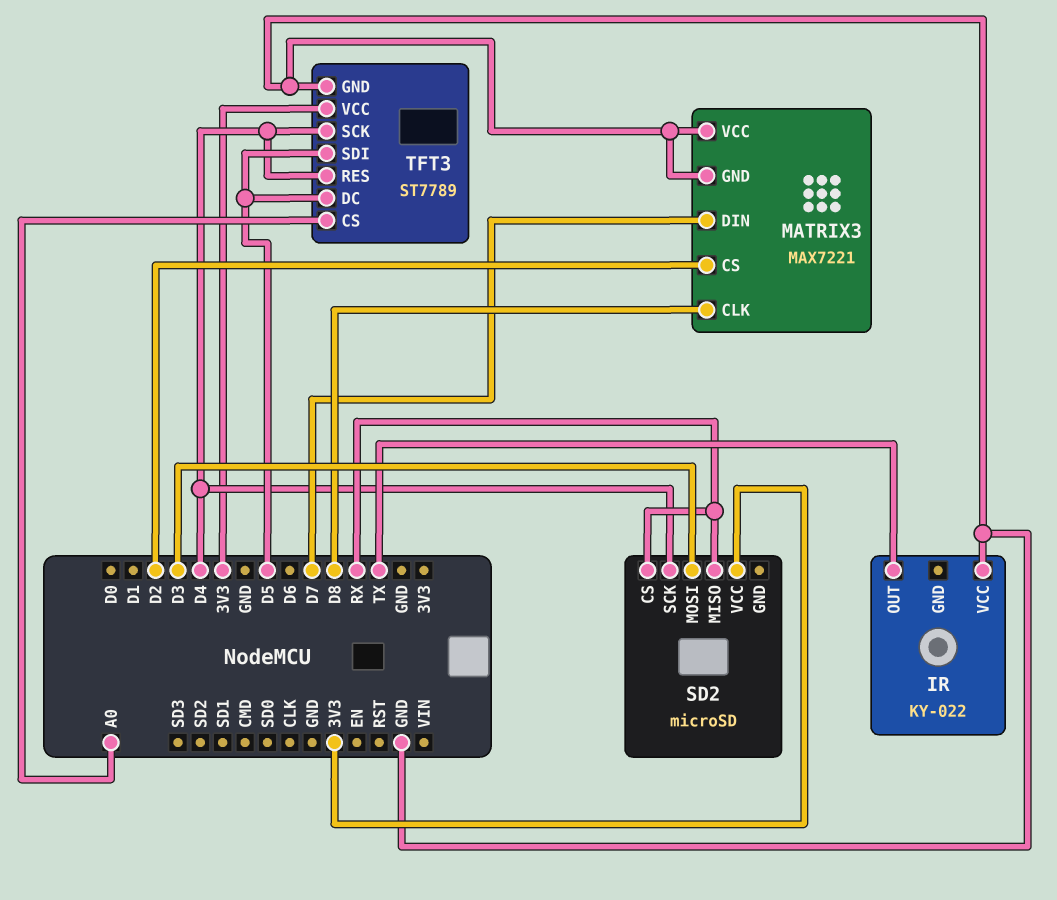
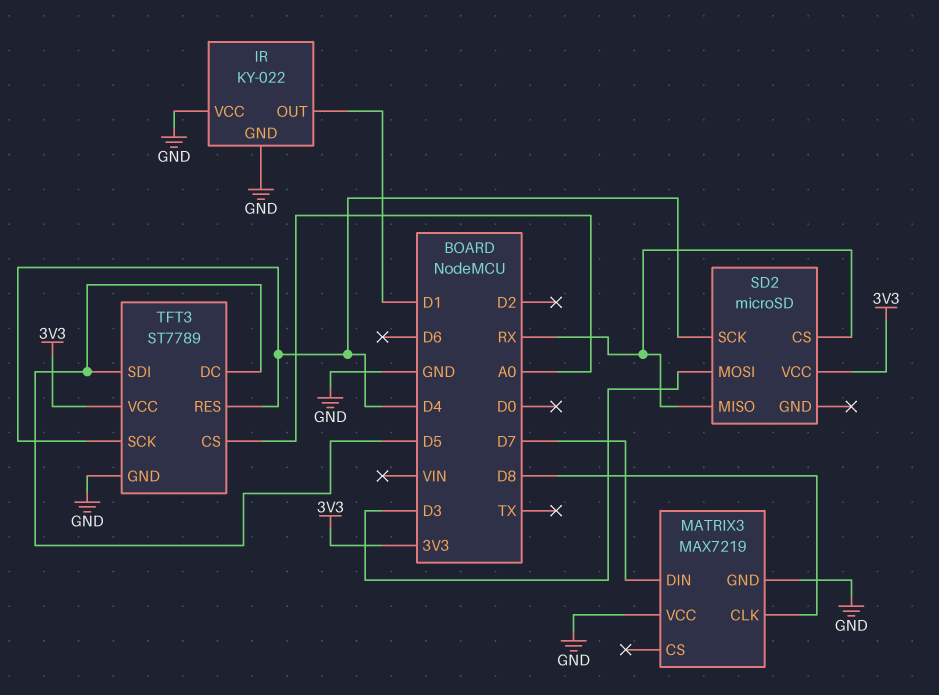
IR pin GND: none -> GND
IR pin OUT: TX -> D1
MATRIX3: MAX7221 -> MAX7219
MATRIX3 pin CS: D2 -> none

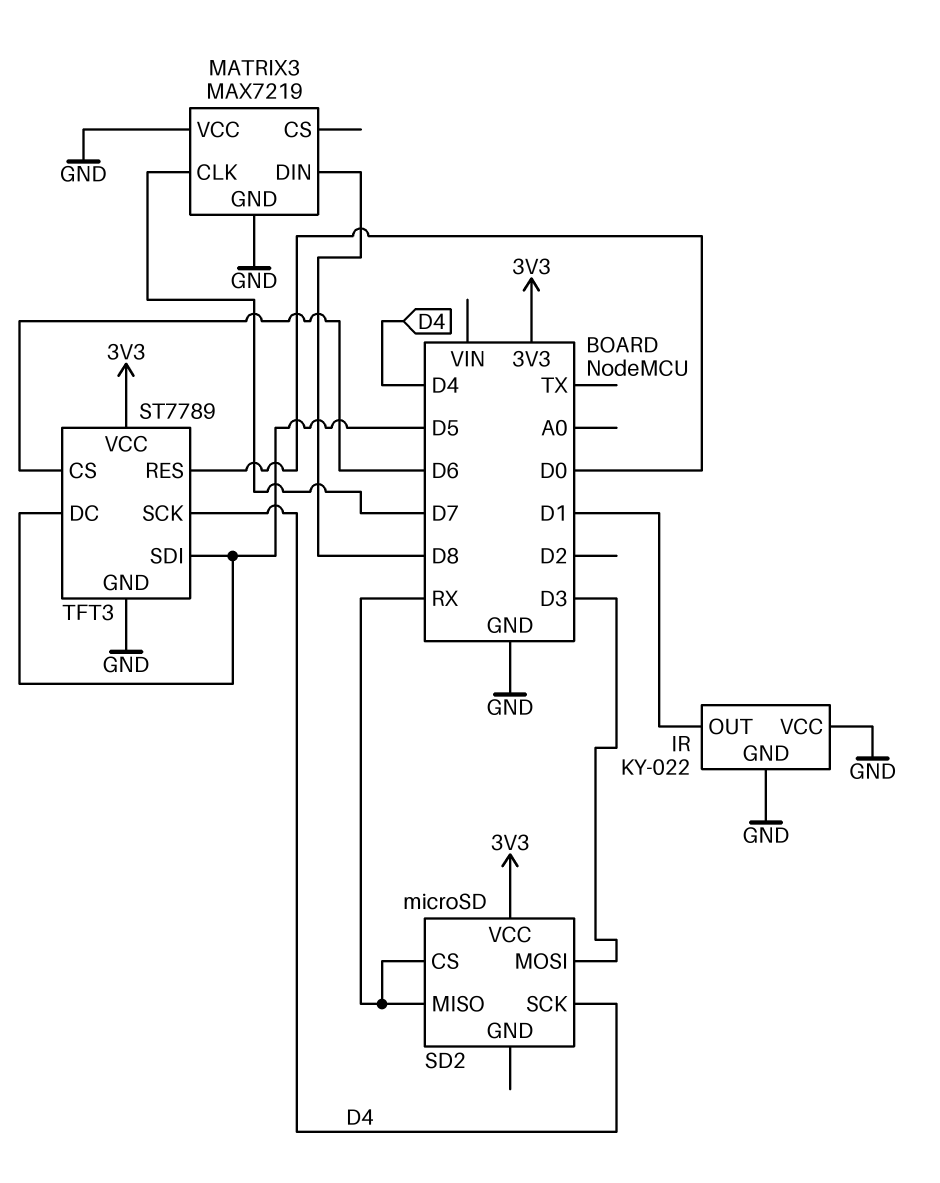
MATRIX3 pin CLK: D8 -> D7
MATRIX3 pin DIN: D7 -> D8
TFT3 pin CS: A0 -> D6
TFT3 pin RES: D4 -> D0

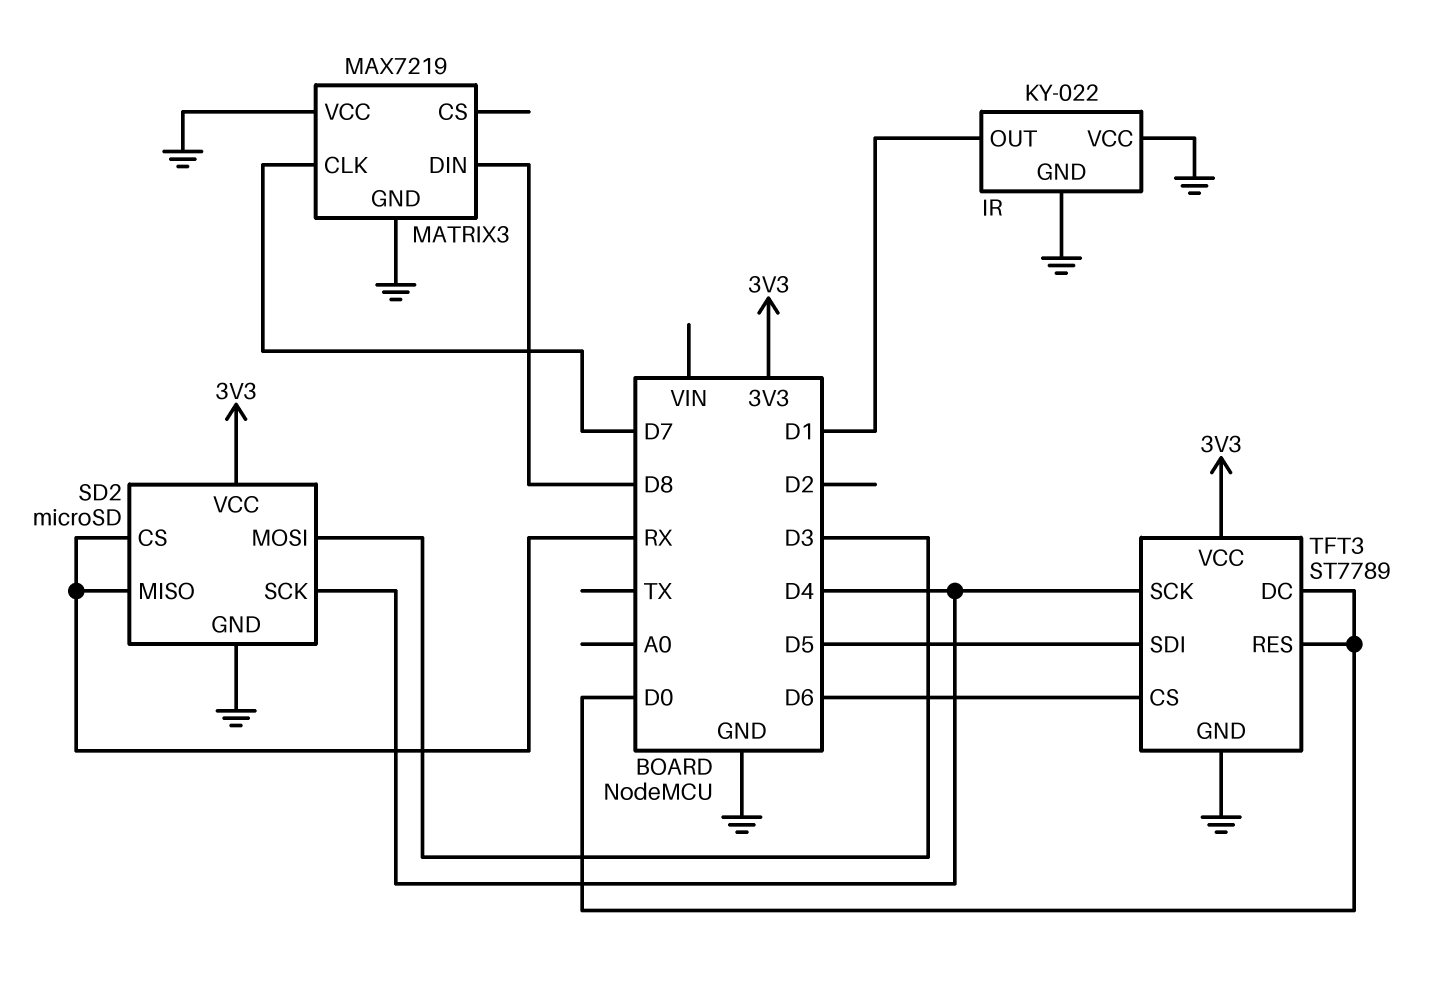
SD2 pin GND: none -> GND
TFT3 pin DC: D5 -> D0

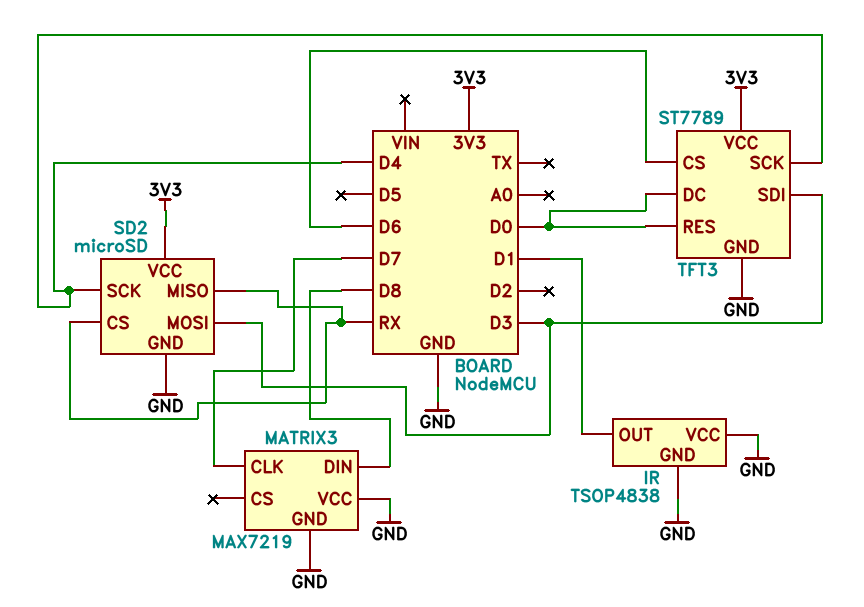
IR: KY-022 -> TSOP4838
TFT3 pin SDI: D5 -> D3

